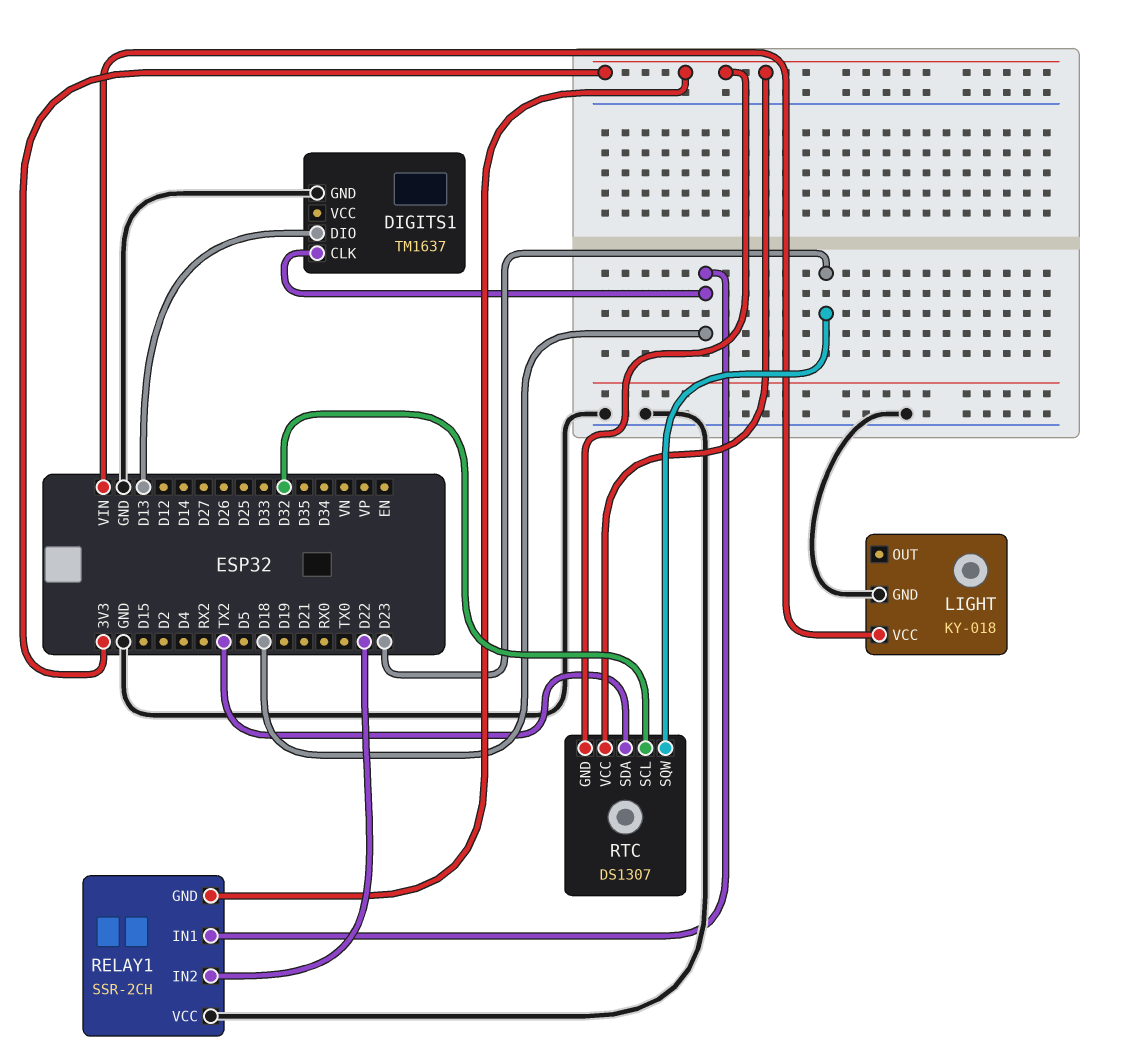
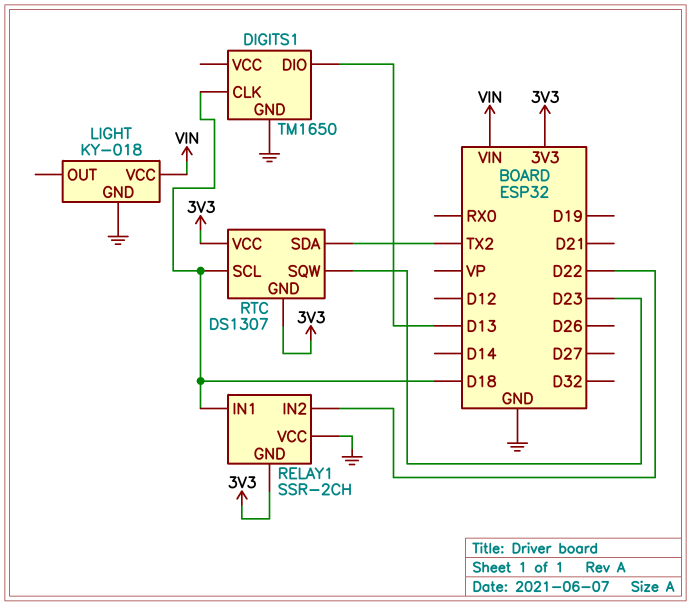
DIGITS1: TM1637 -> TM1650
RTC pin SCL: D32 -> D18

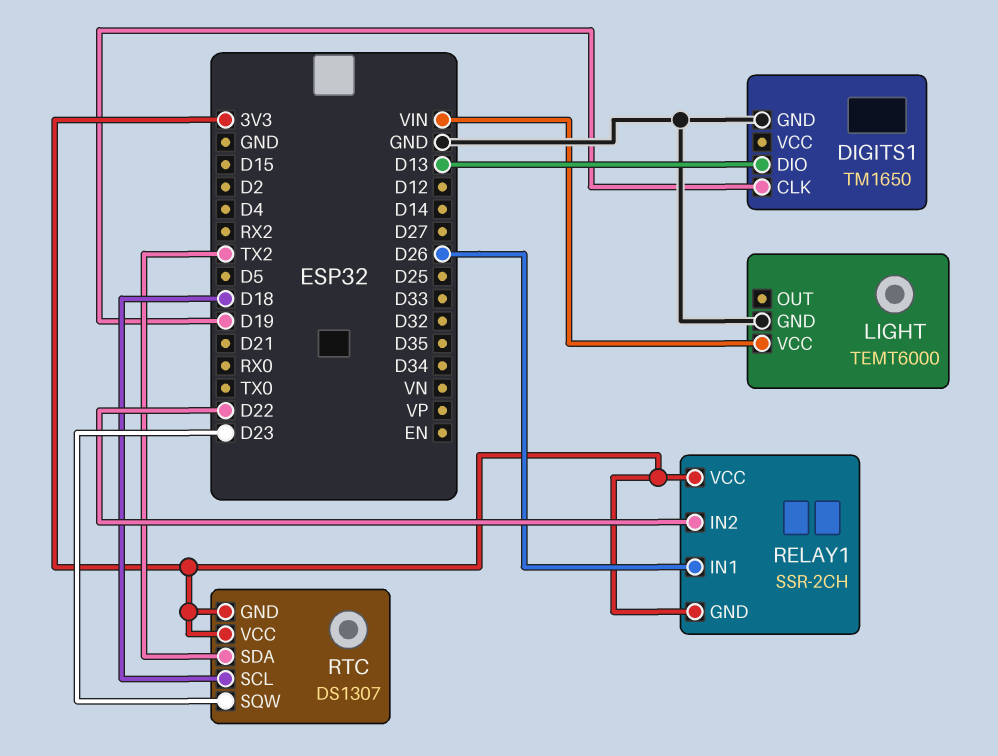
DIGITS1 pin CLK: D18 -> D19
LIGHT: KY-018 -> TEMT6000
RELAY1 pin IN1: D18 -> D26
RELAY1 pin VCC: GND -> 3V3

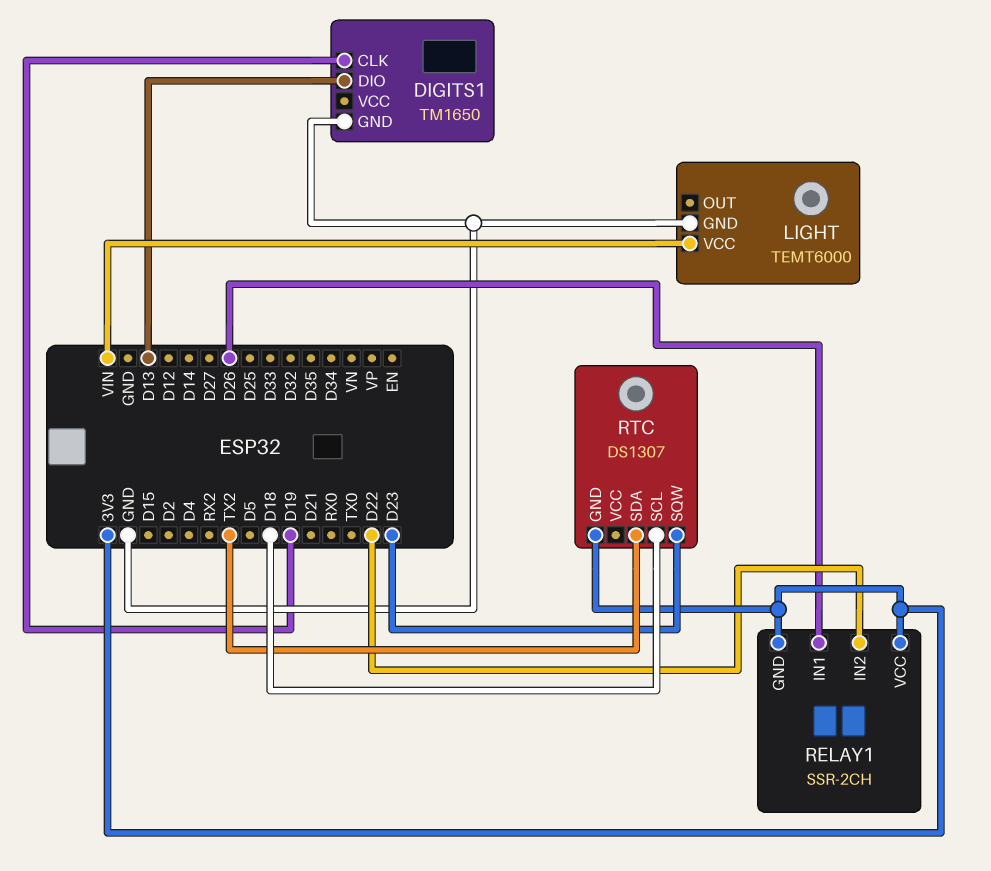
RTC pin VCC: 3V3 -> none

